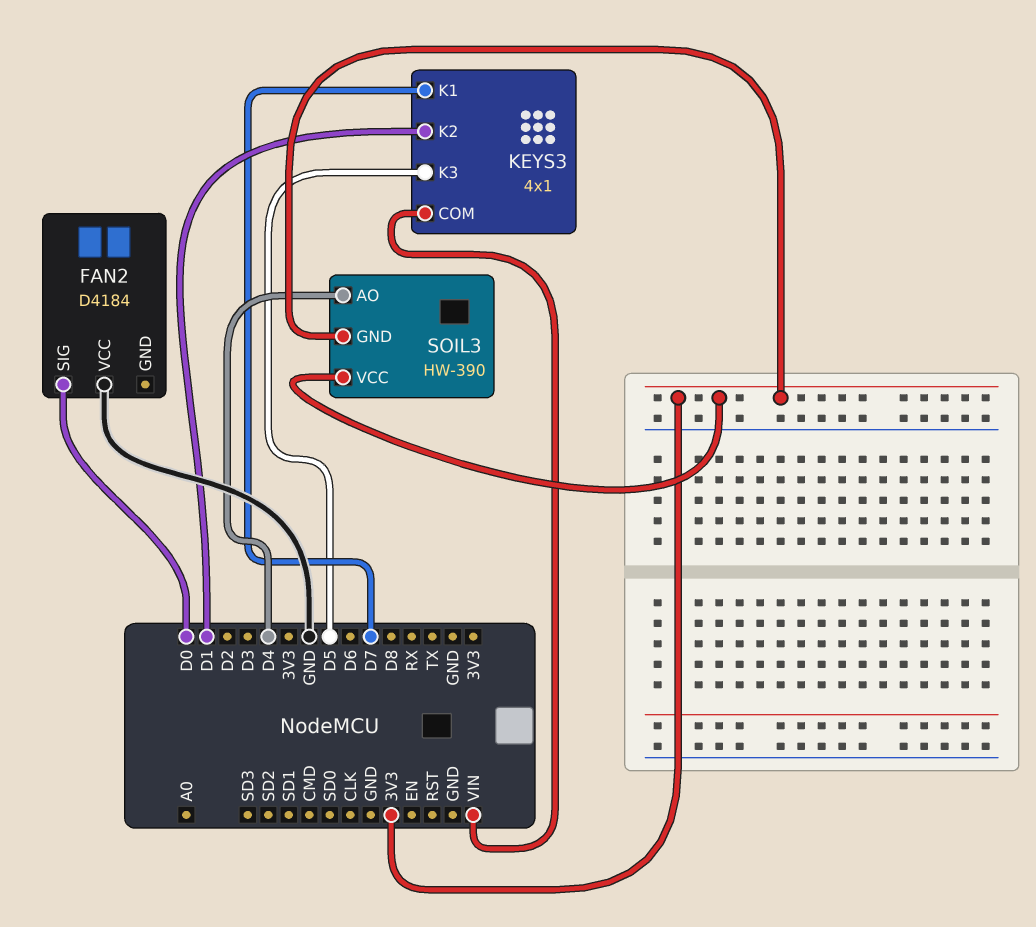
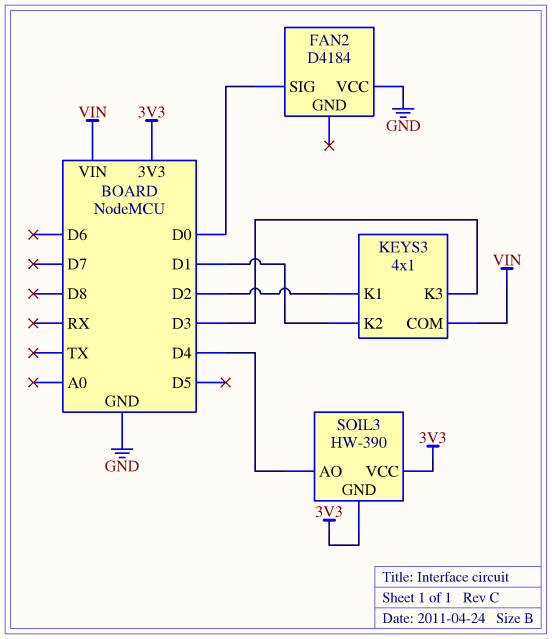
KEYS3 pin K1: D7 -> D2
KEYS3 pin K3: D5 -> D3

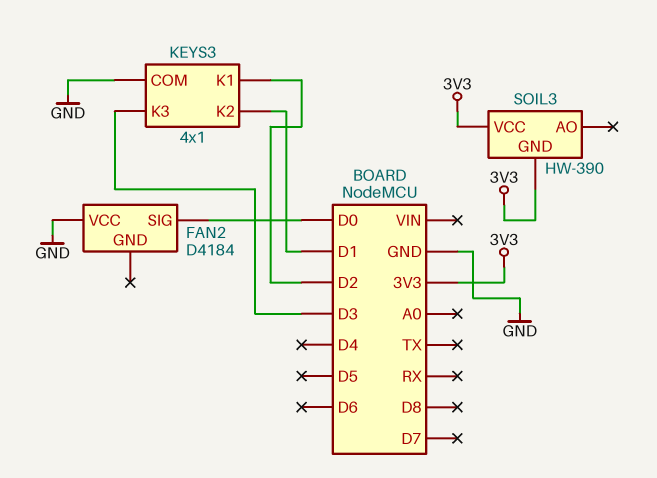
KEYS3 pin COM: VIN -> GND
SOIL3 pin AO: D4 -> none

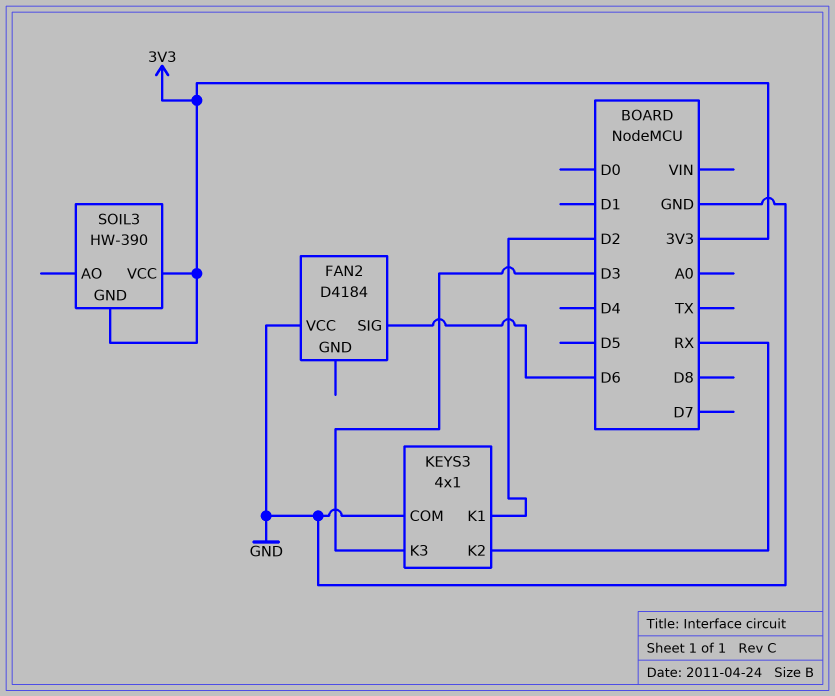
FAN2 pin SIG: D0 -> D6
KEYS3 pin K2: D1 -> RX

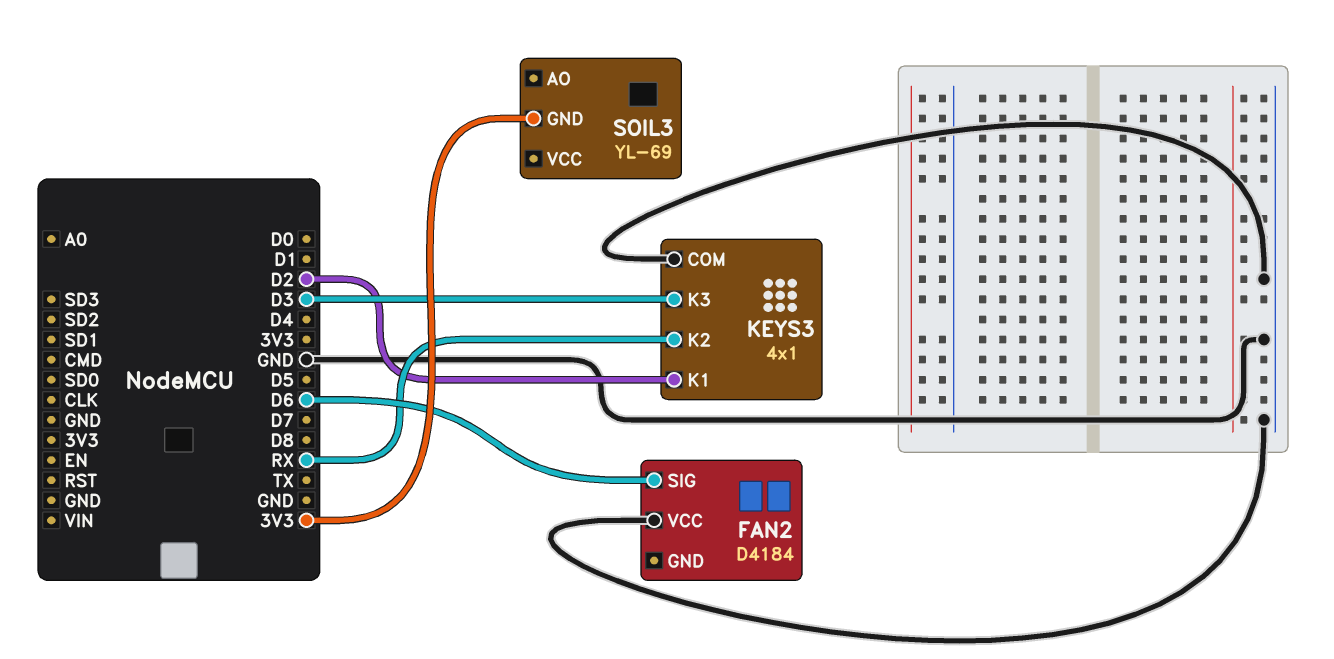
SOIL3: HW-390 -> YL-69
SOIL3 pin VCC: 3V3 -> none

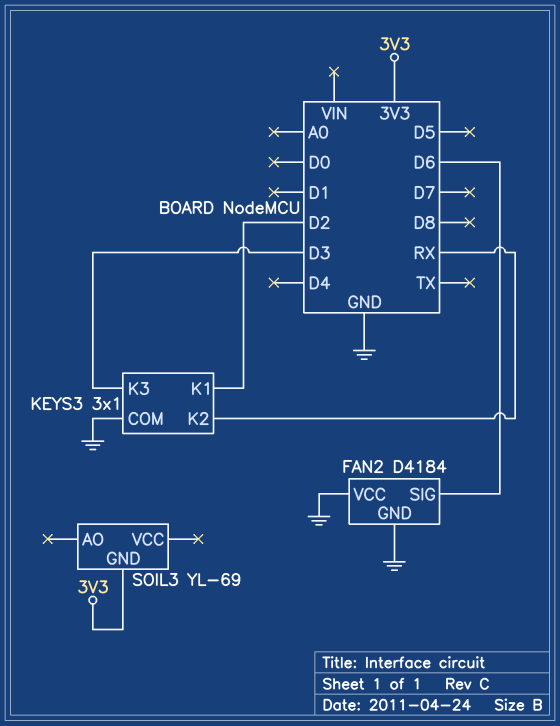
FAN2 pin GND: none -> GND
KEYS3: 4x1 -> 3x1

